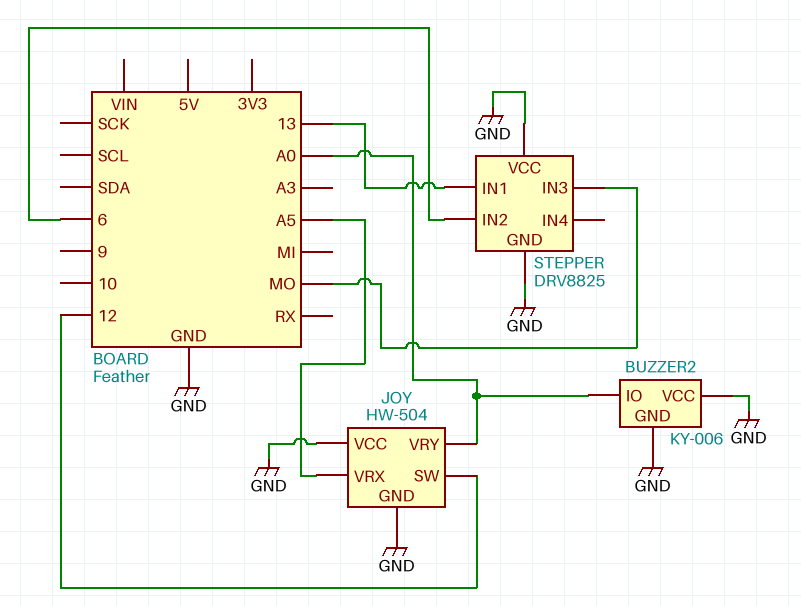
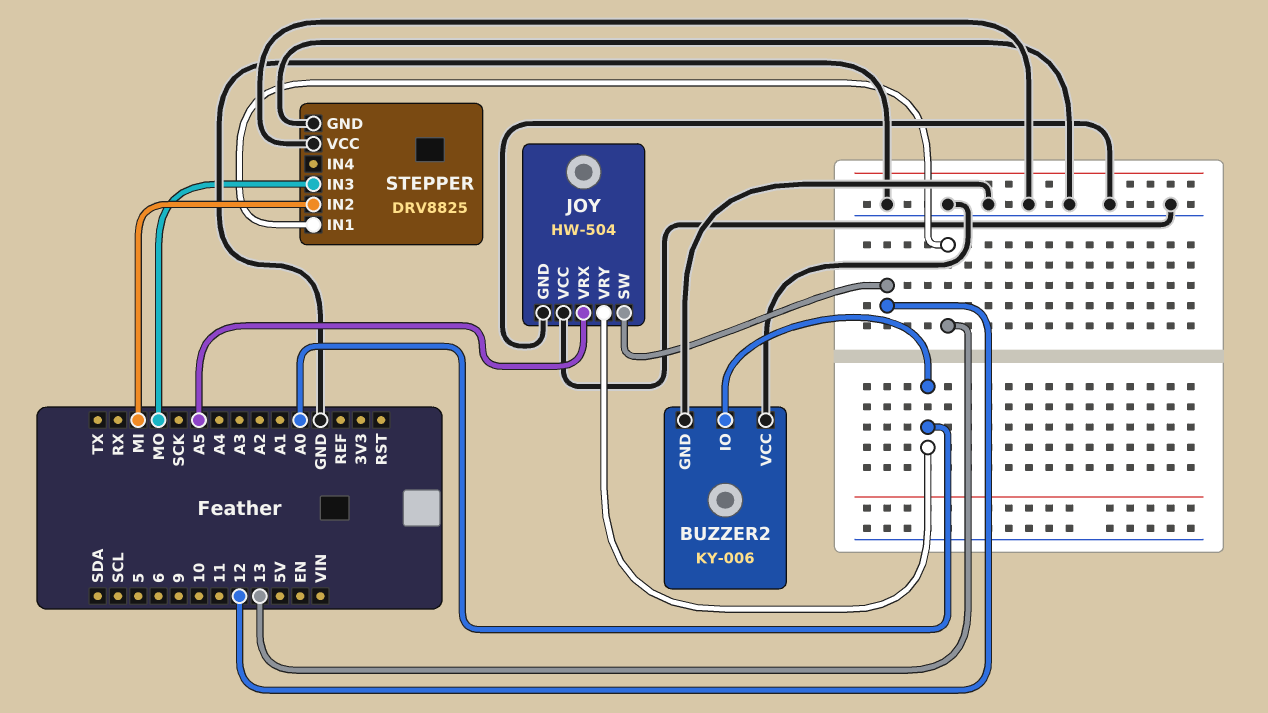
STEPPER pin IN2: 6 -> MI

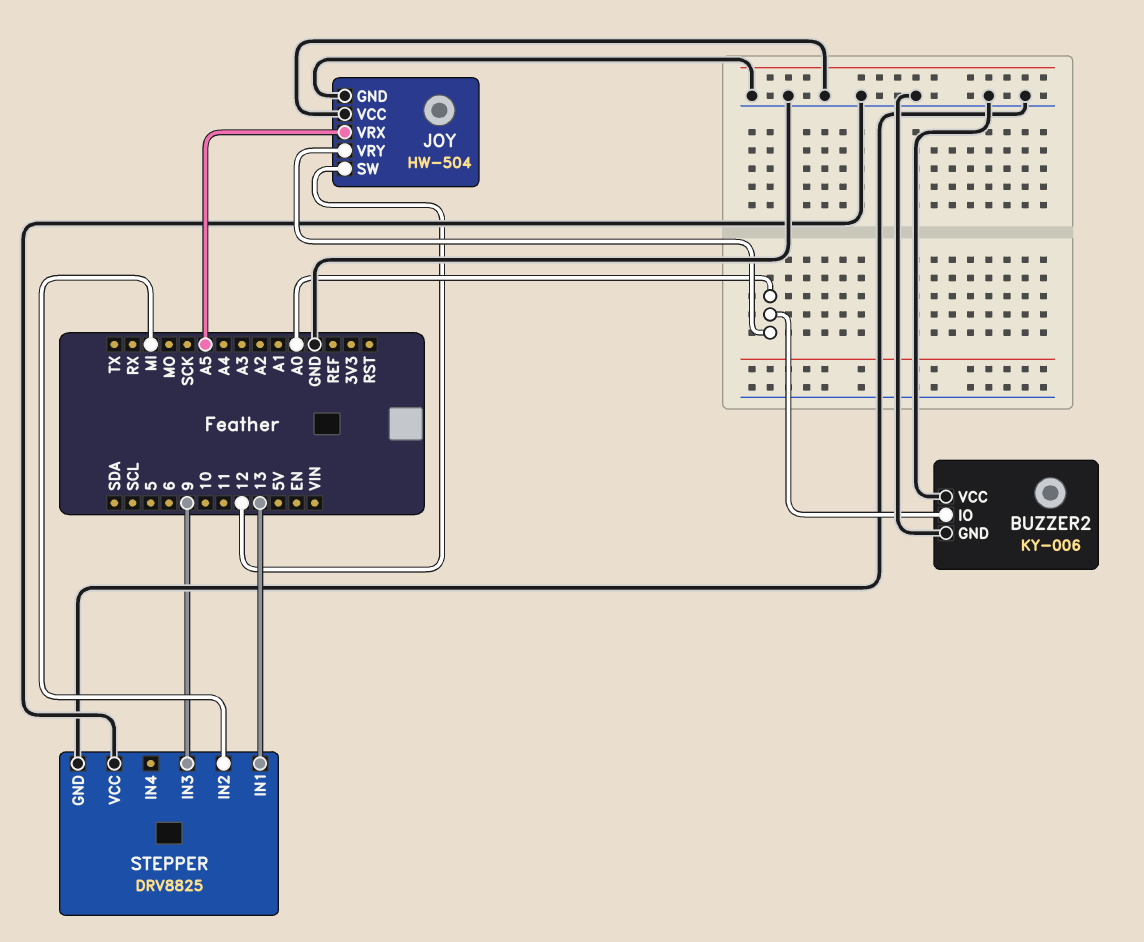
STEPPER pin IN3: MO -> 9

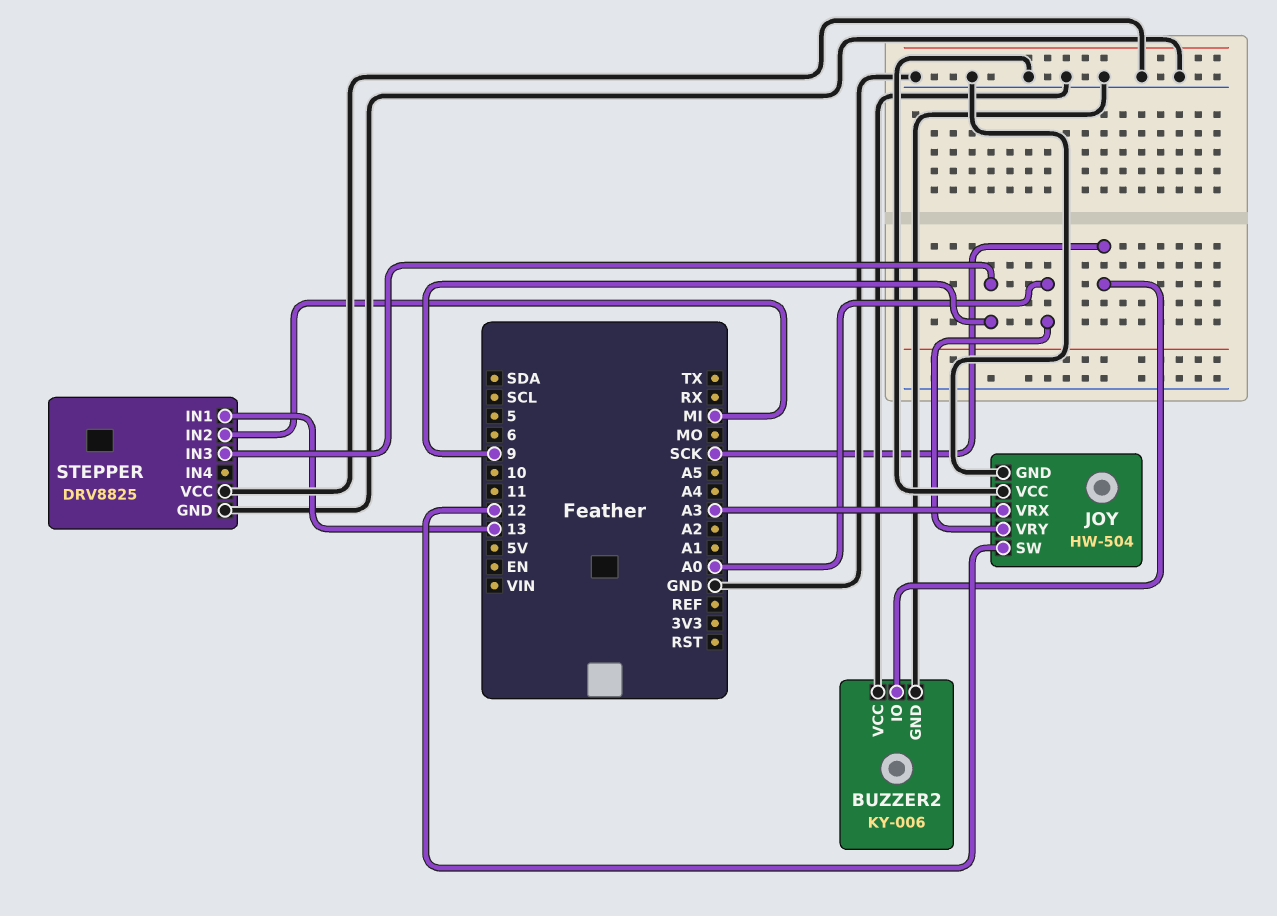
BUZZER2 pin IO: A0 -> SCK
JOY pin VRX: A5 -> A3

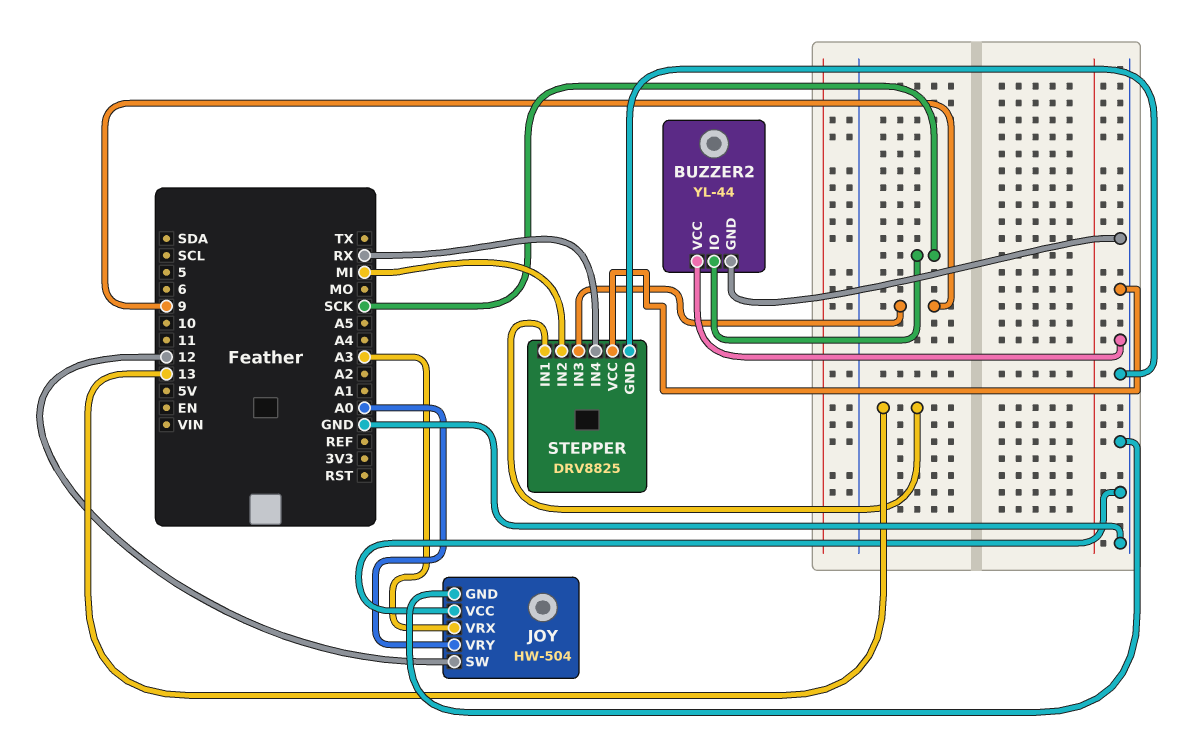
BUZZER2: KY-006 -> YL-44
STEPPER pin IN4: none -> RX

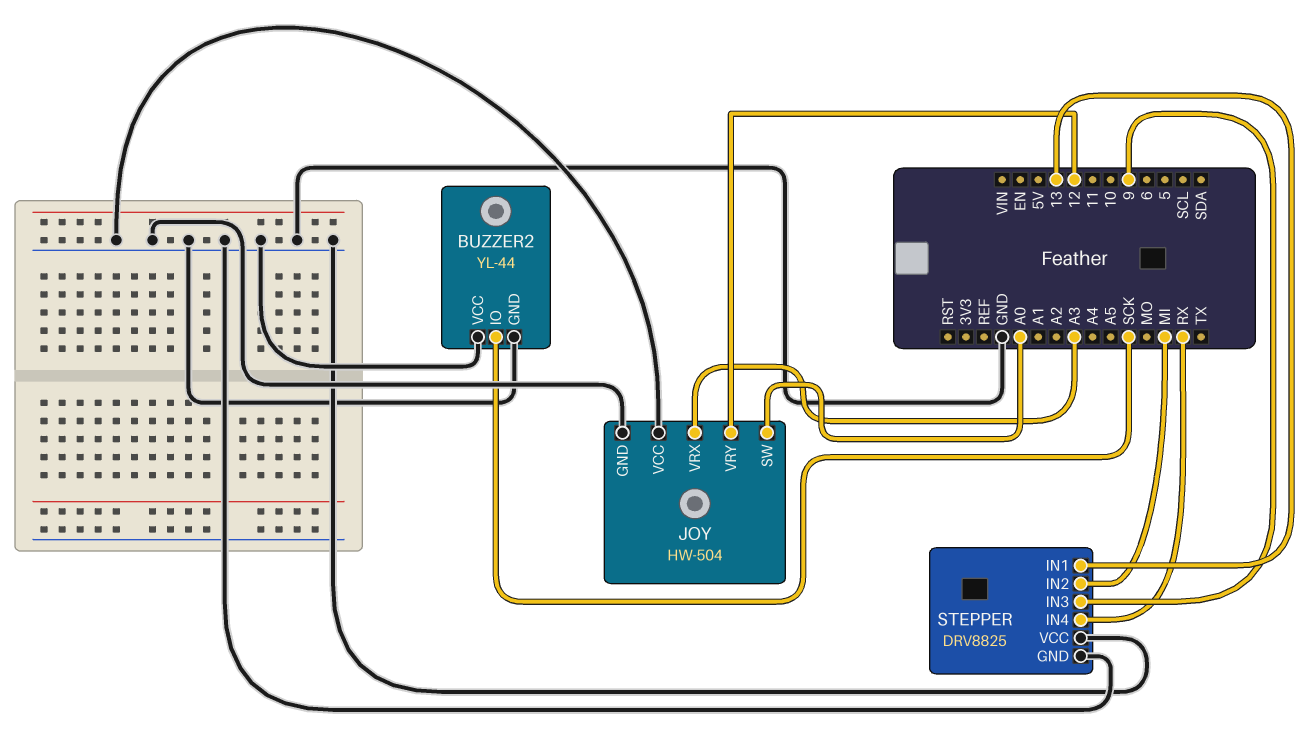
JOY pin SW: 12 -> A0
JOY pin VRY: A0 -> 12

